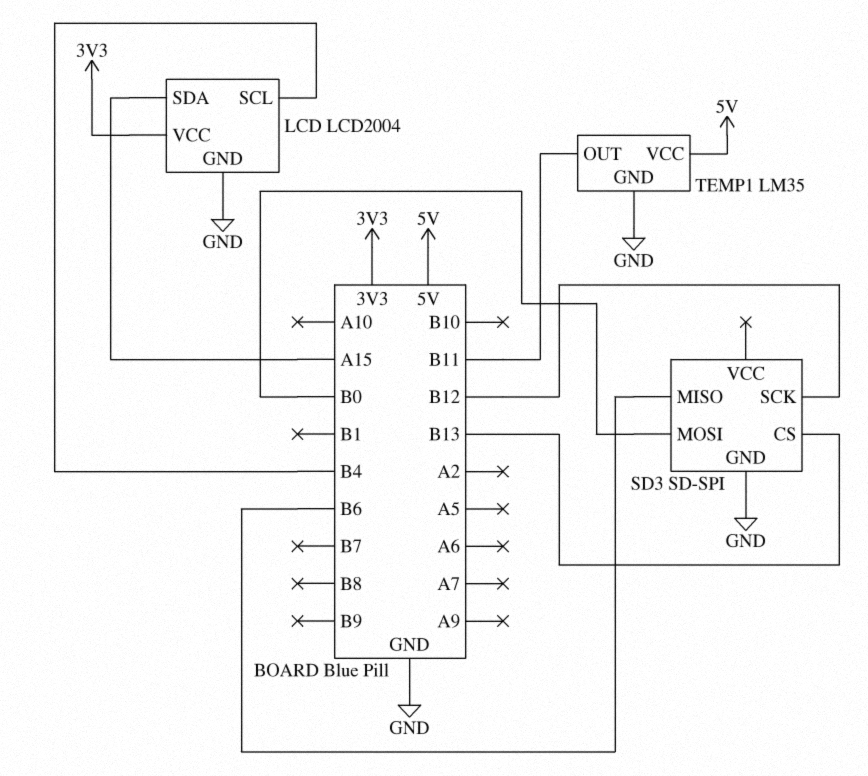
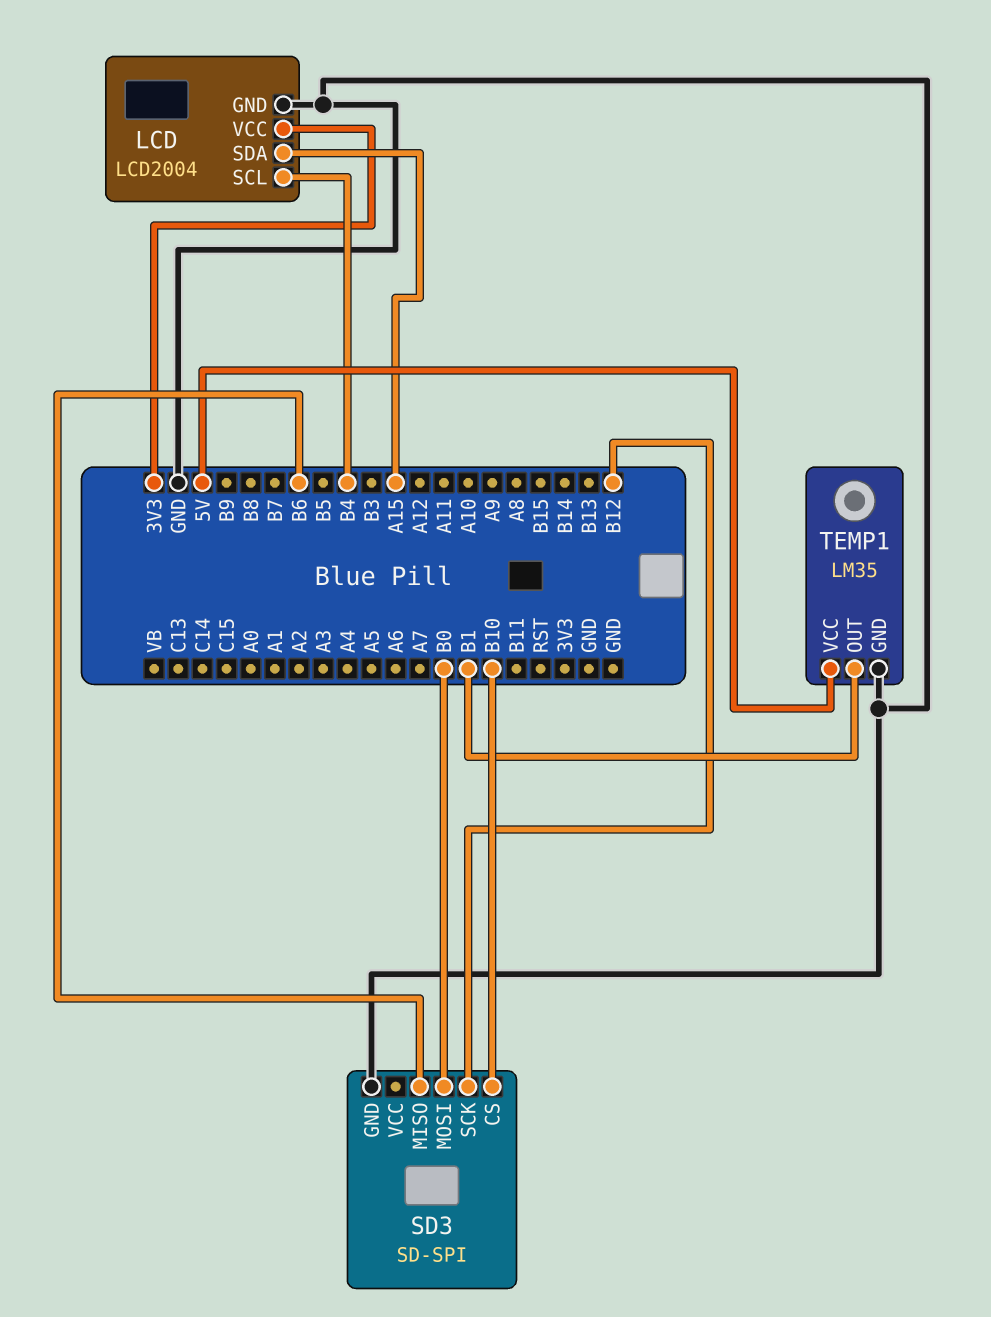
SD3 pin CS: B13 -> B10
TEMP1 pin OUT: B11 -> B1

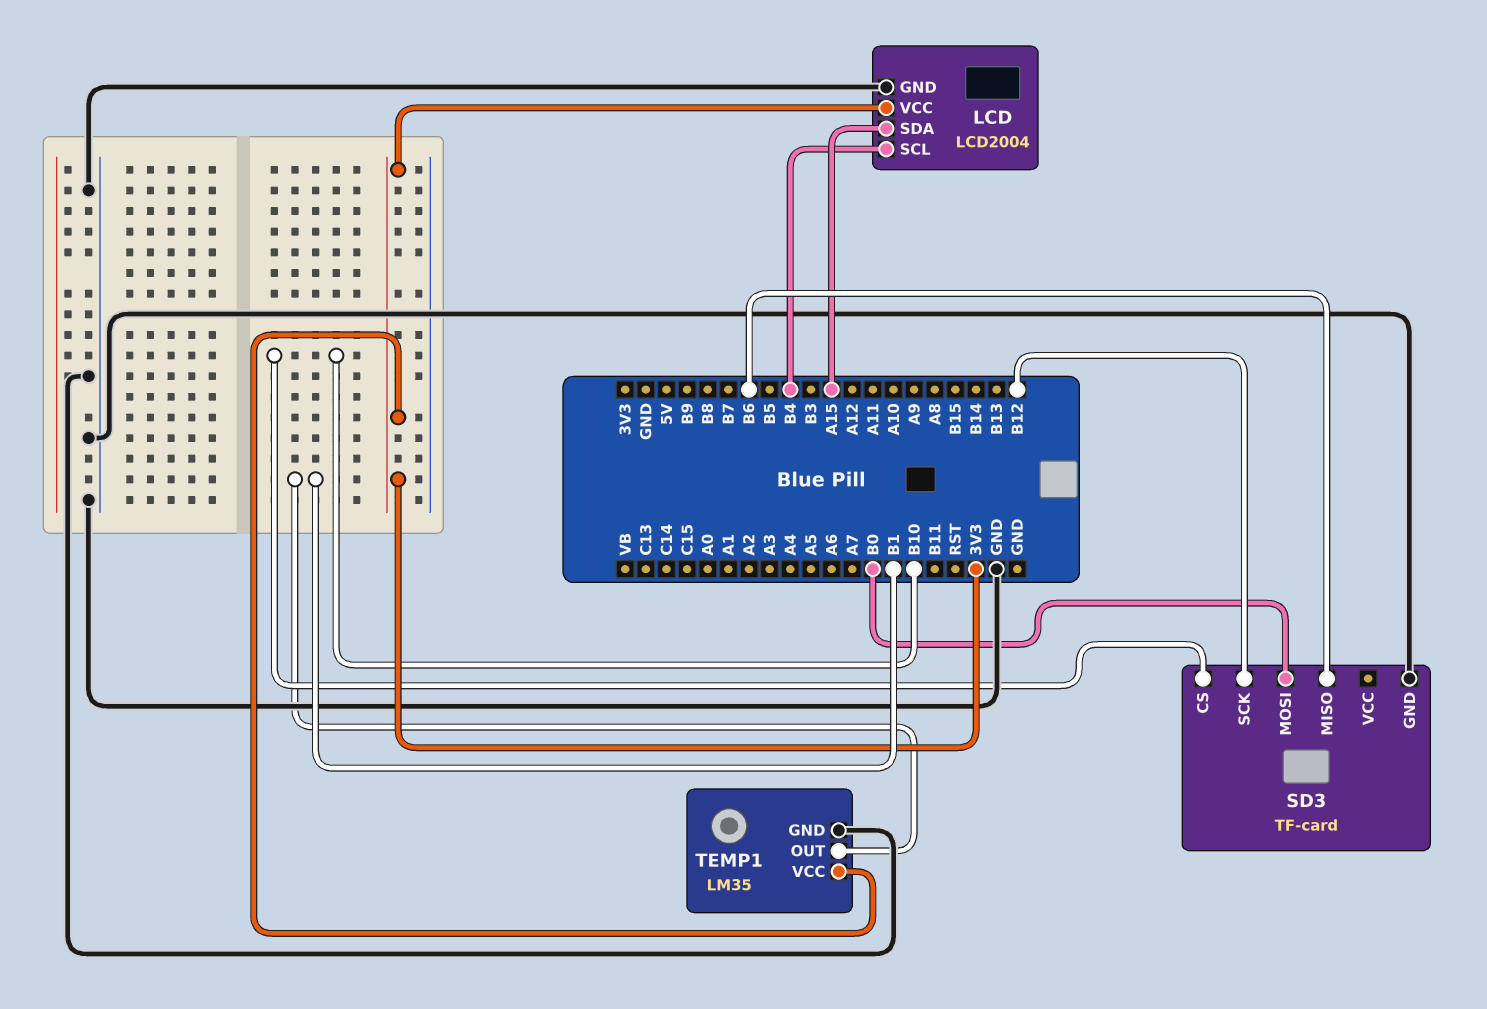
SD3: SD-SPI -> TF-card
TEMP1 pin VCC: 5V -> 3V3

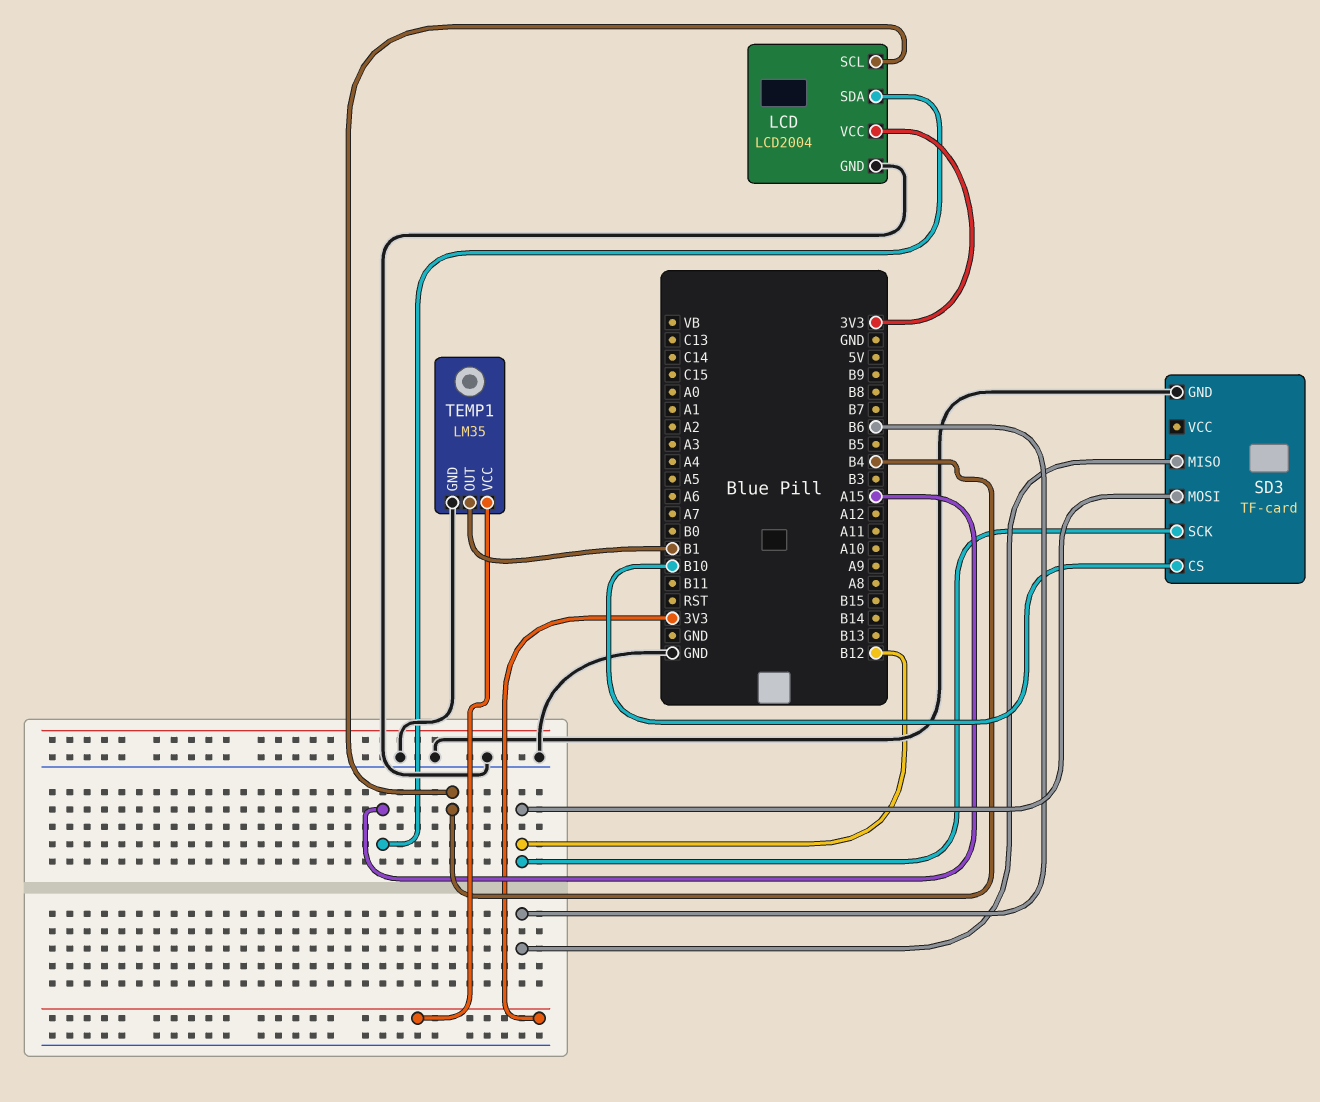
SD3 pin MOSI: B0 -> B12

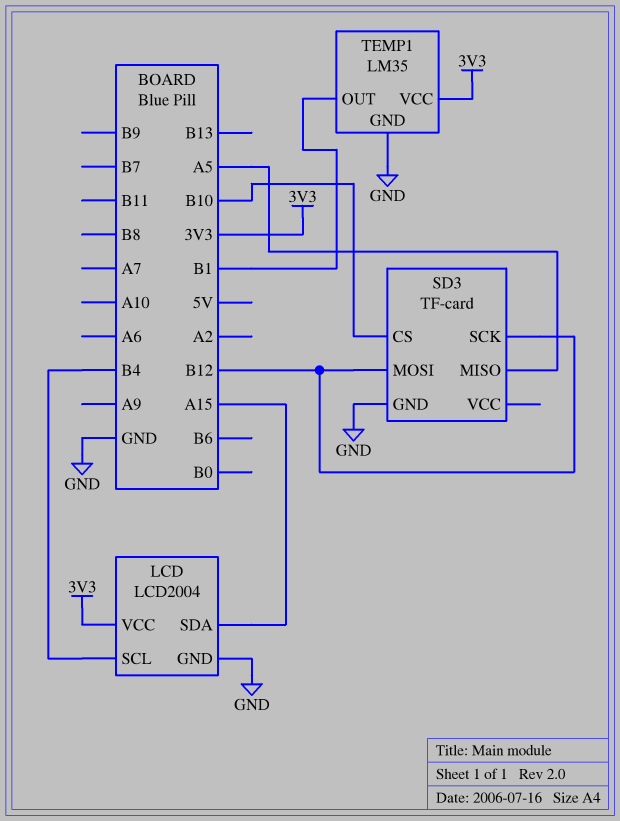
SD3 pin MISO: B6 -> A5

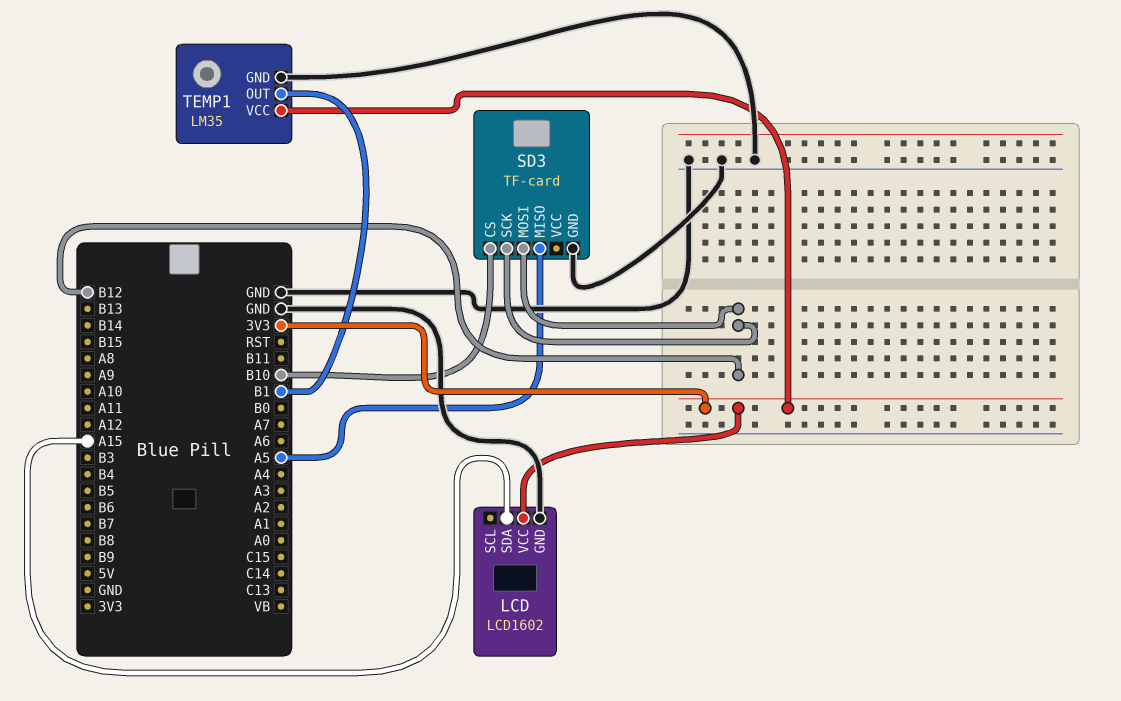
LCD: LCD2004 -> LCD1602
LCD pin SCL: B4 -> none

